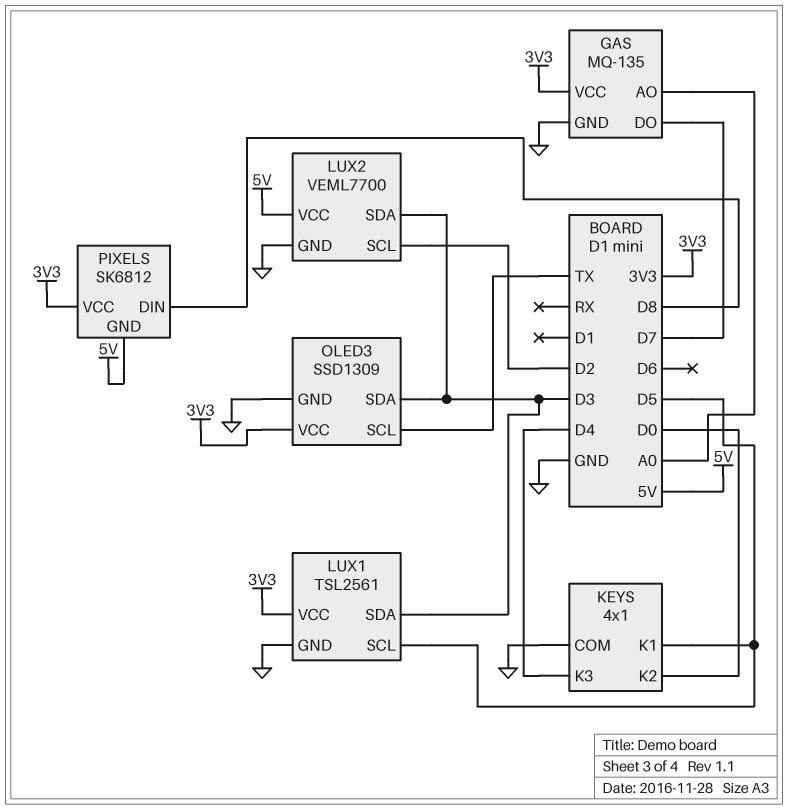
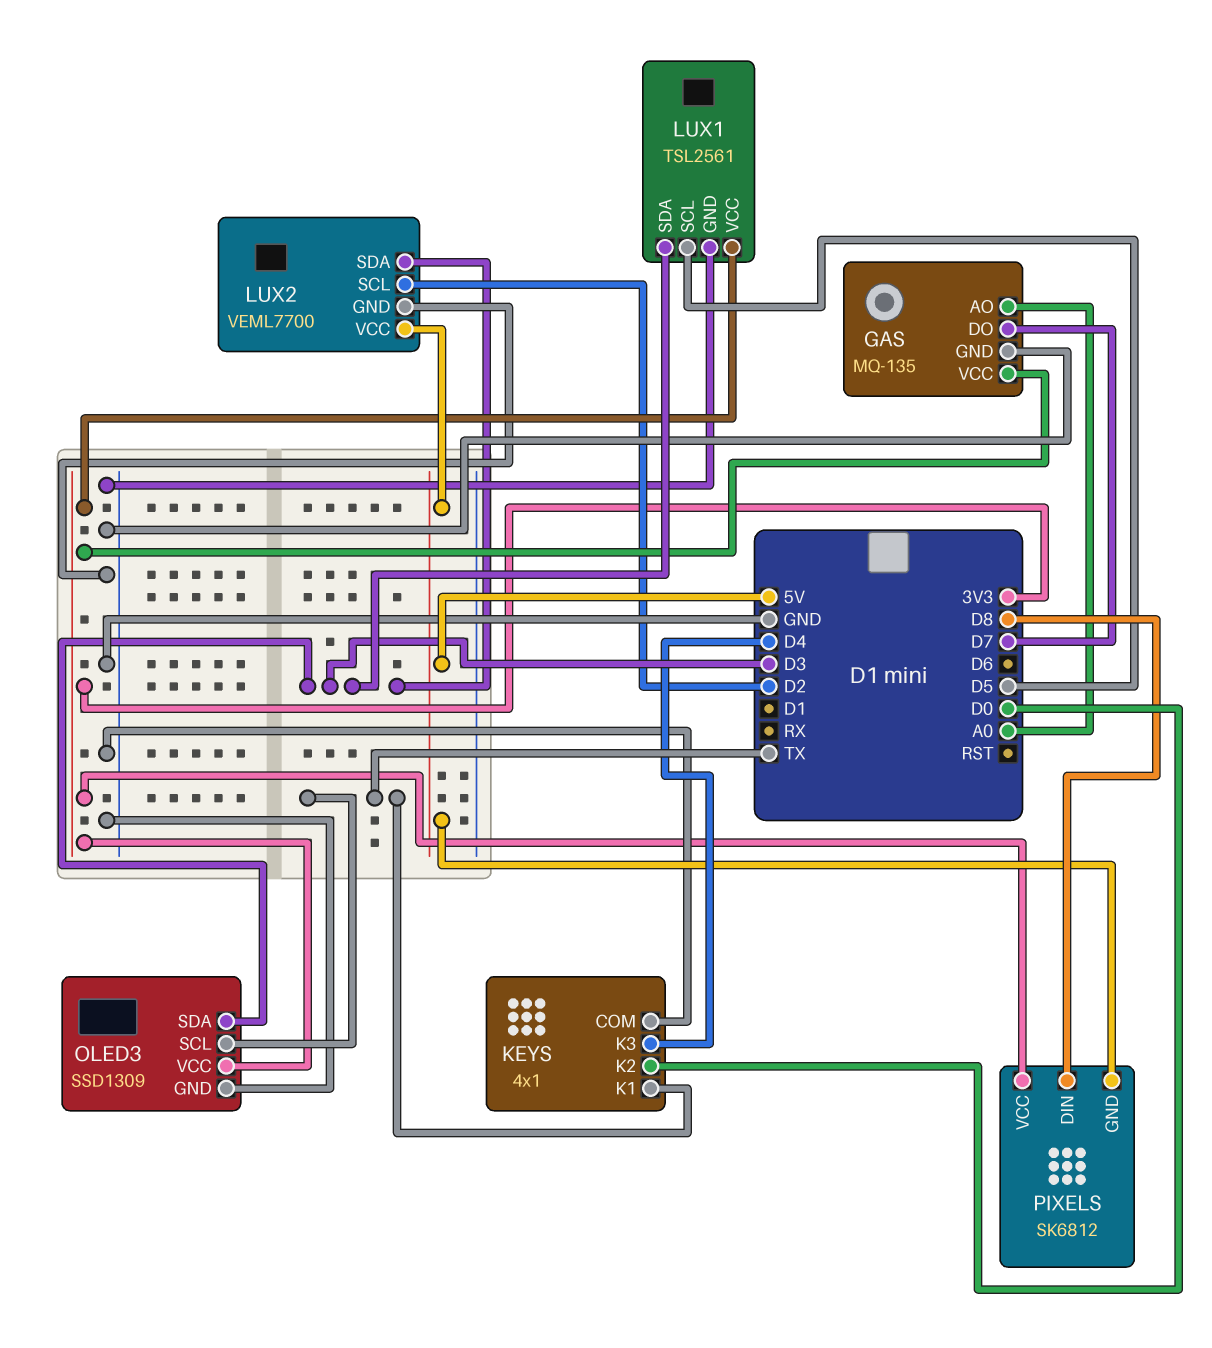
KEYS pin K1: D5 -> TX

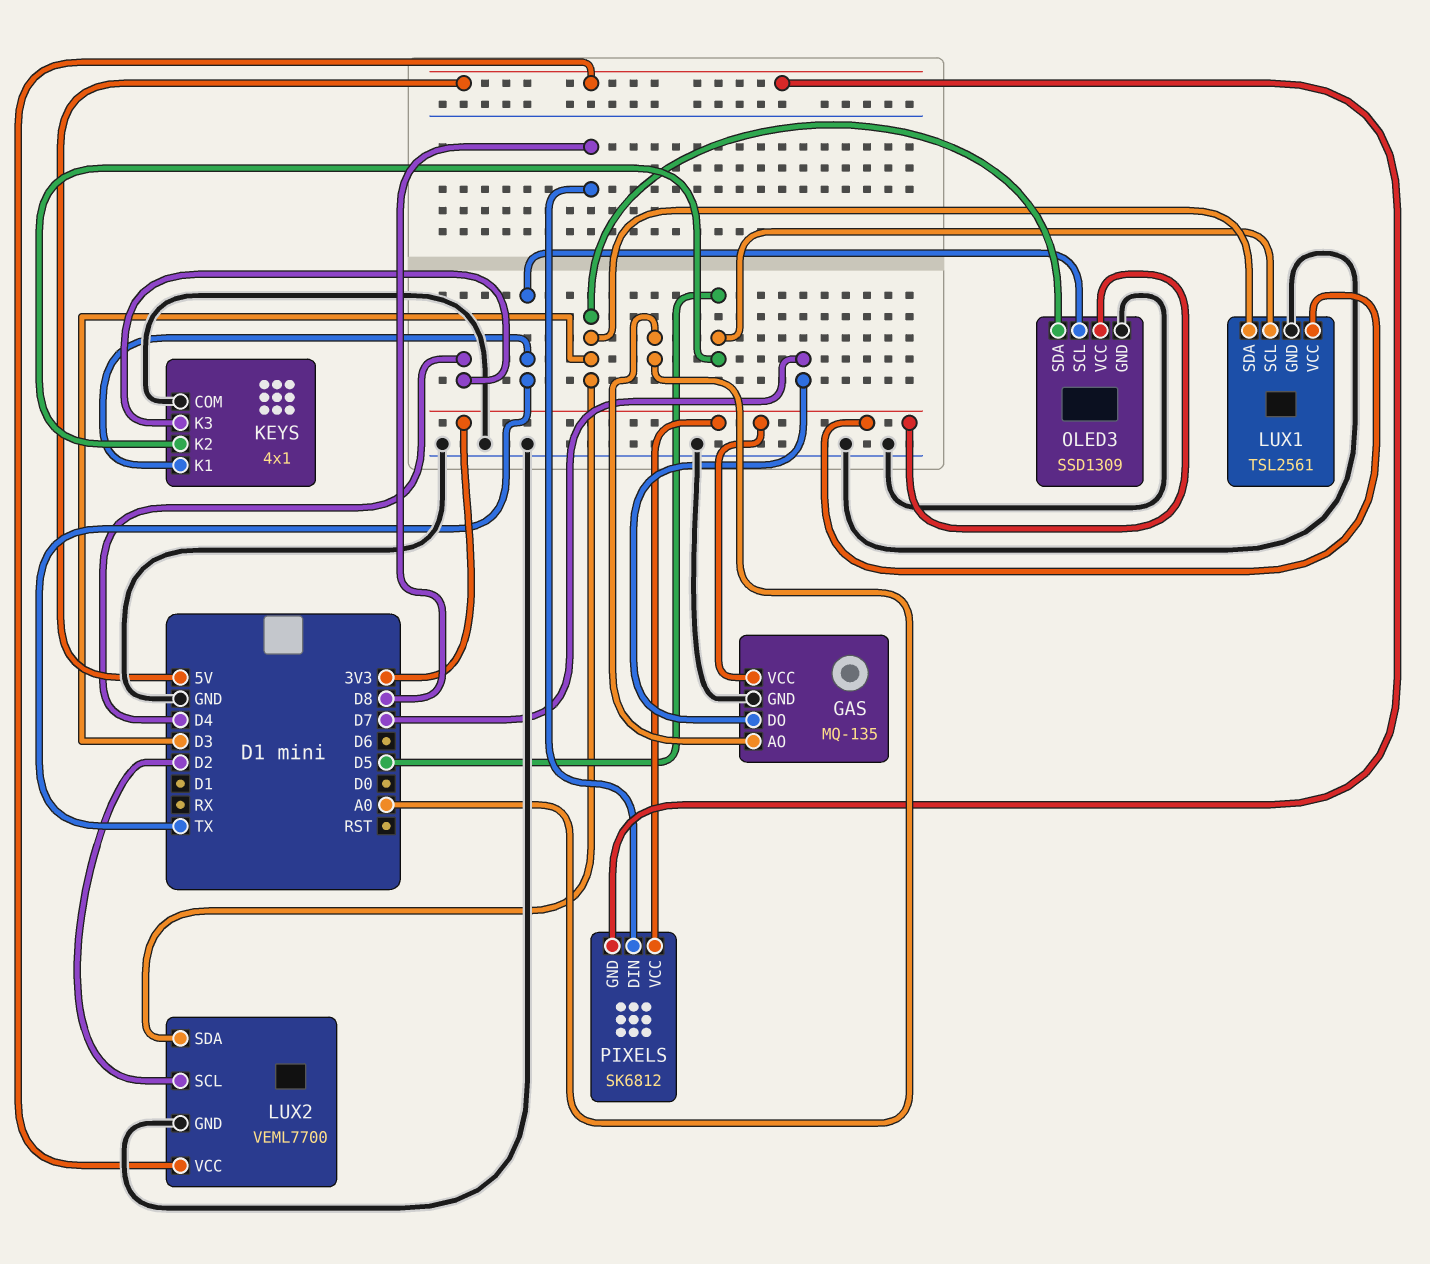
KEYS pin K2: D0 -> D5

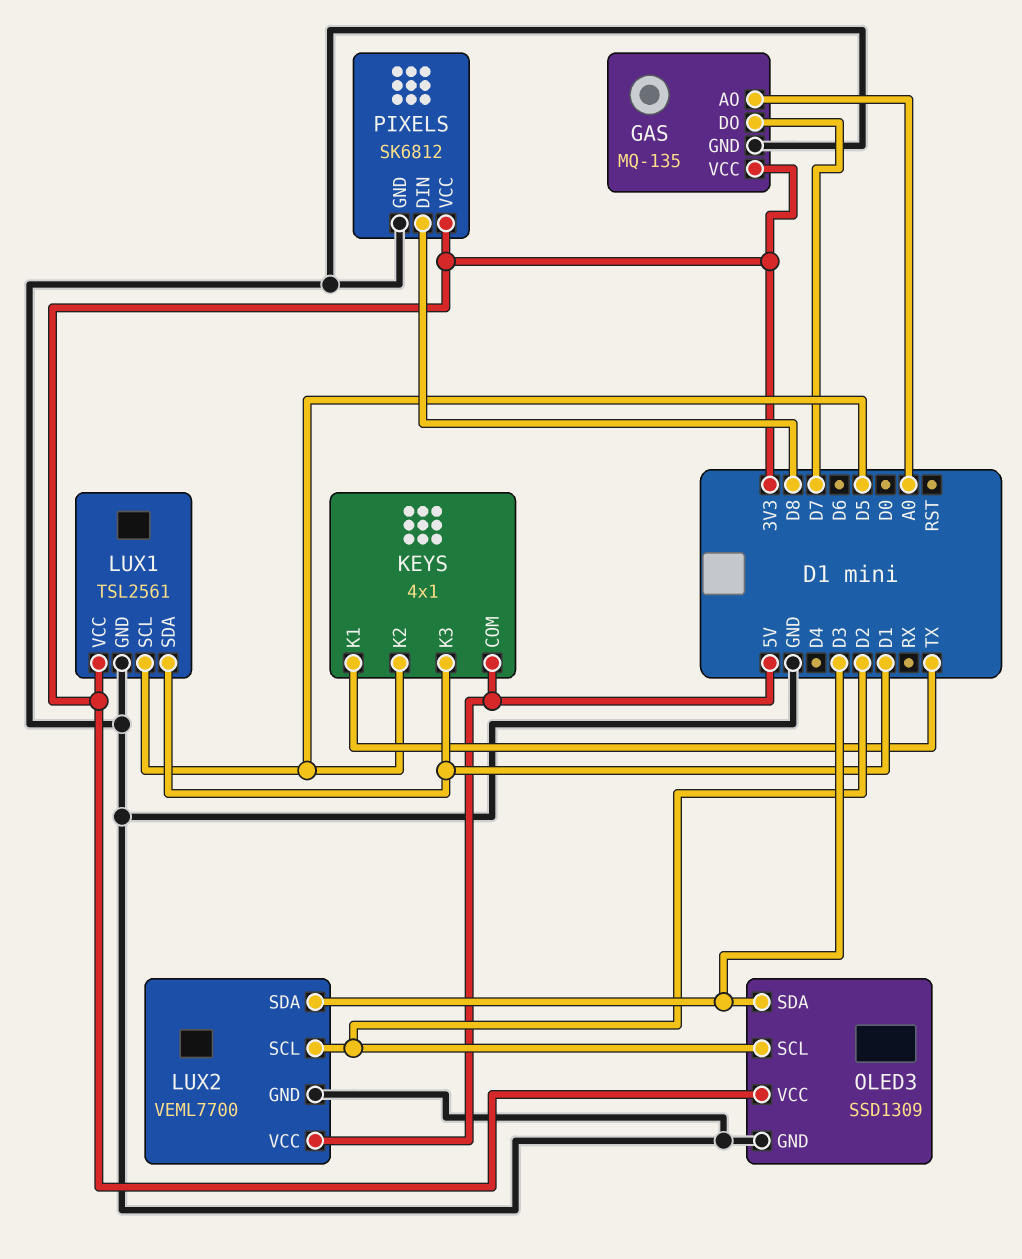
KEYS pin COM: GND -> 5V
KEYS pin K3: D4 -> D1
LUX1 pin SDA: D3 -> D1
OLED3 pin SCL: TX -> D2
PIXELS pin GND: 5V -> GND

